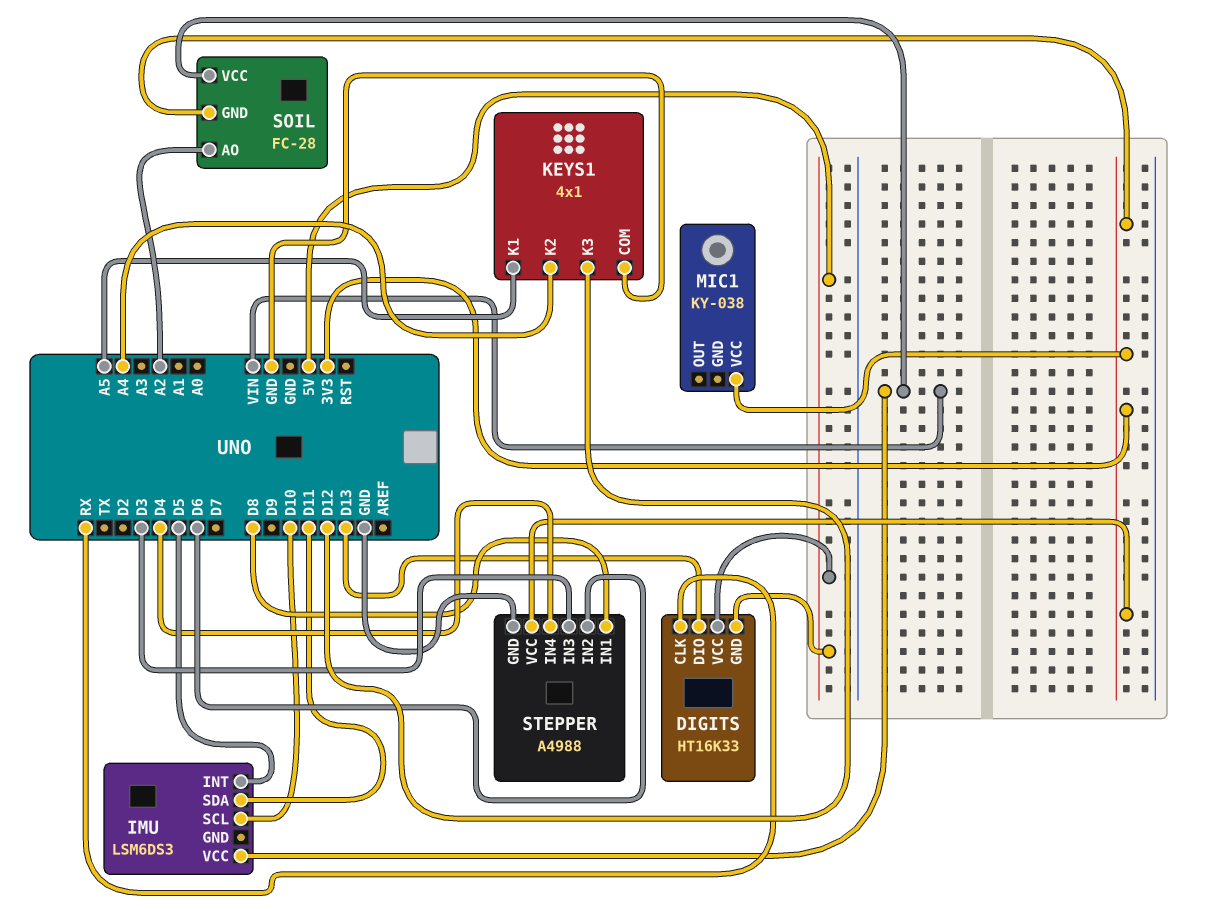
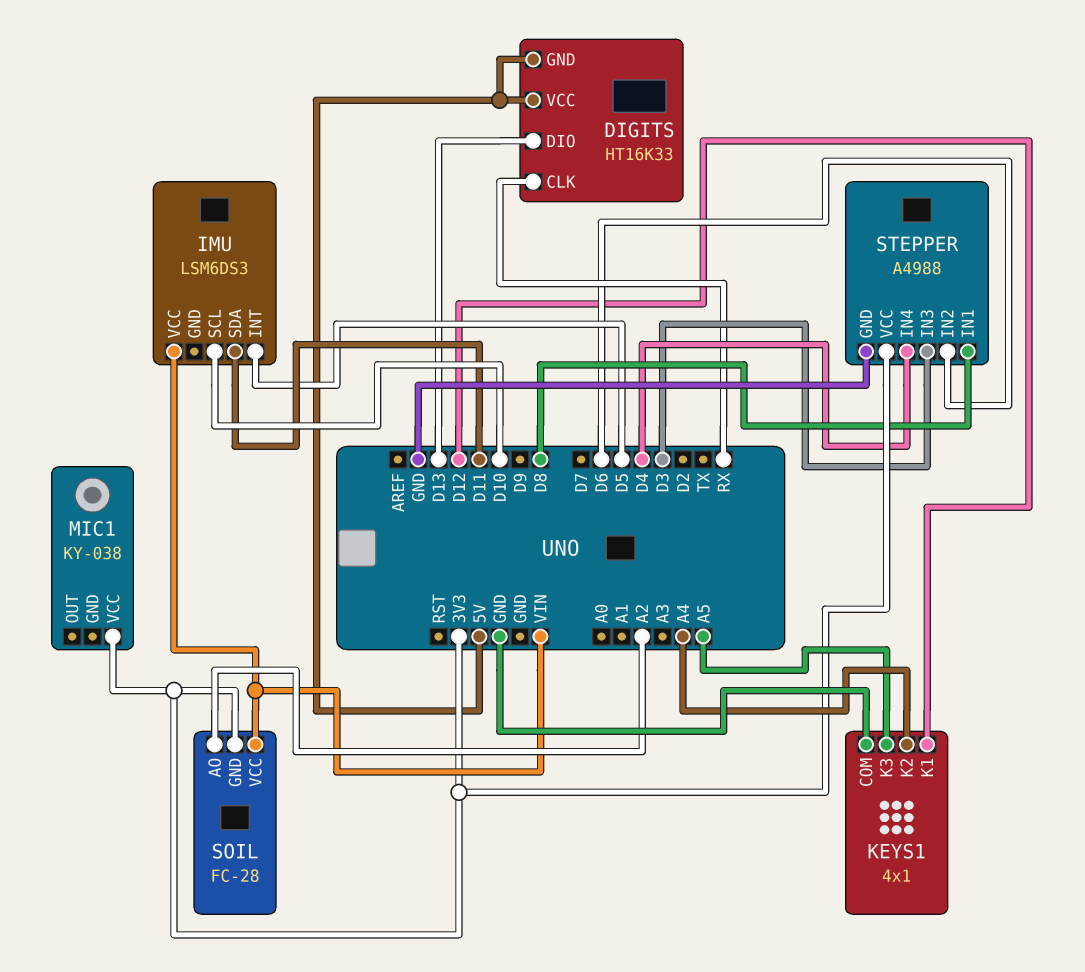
KEYS1 pin K1: A5 -> D12
KEYS1 pin K3: D12 -> A5

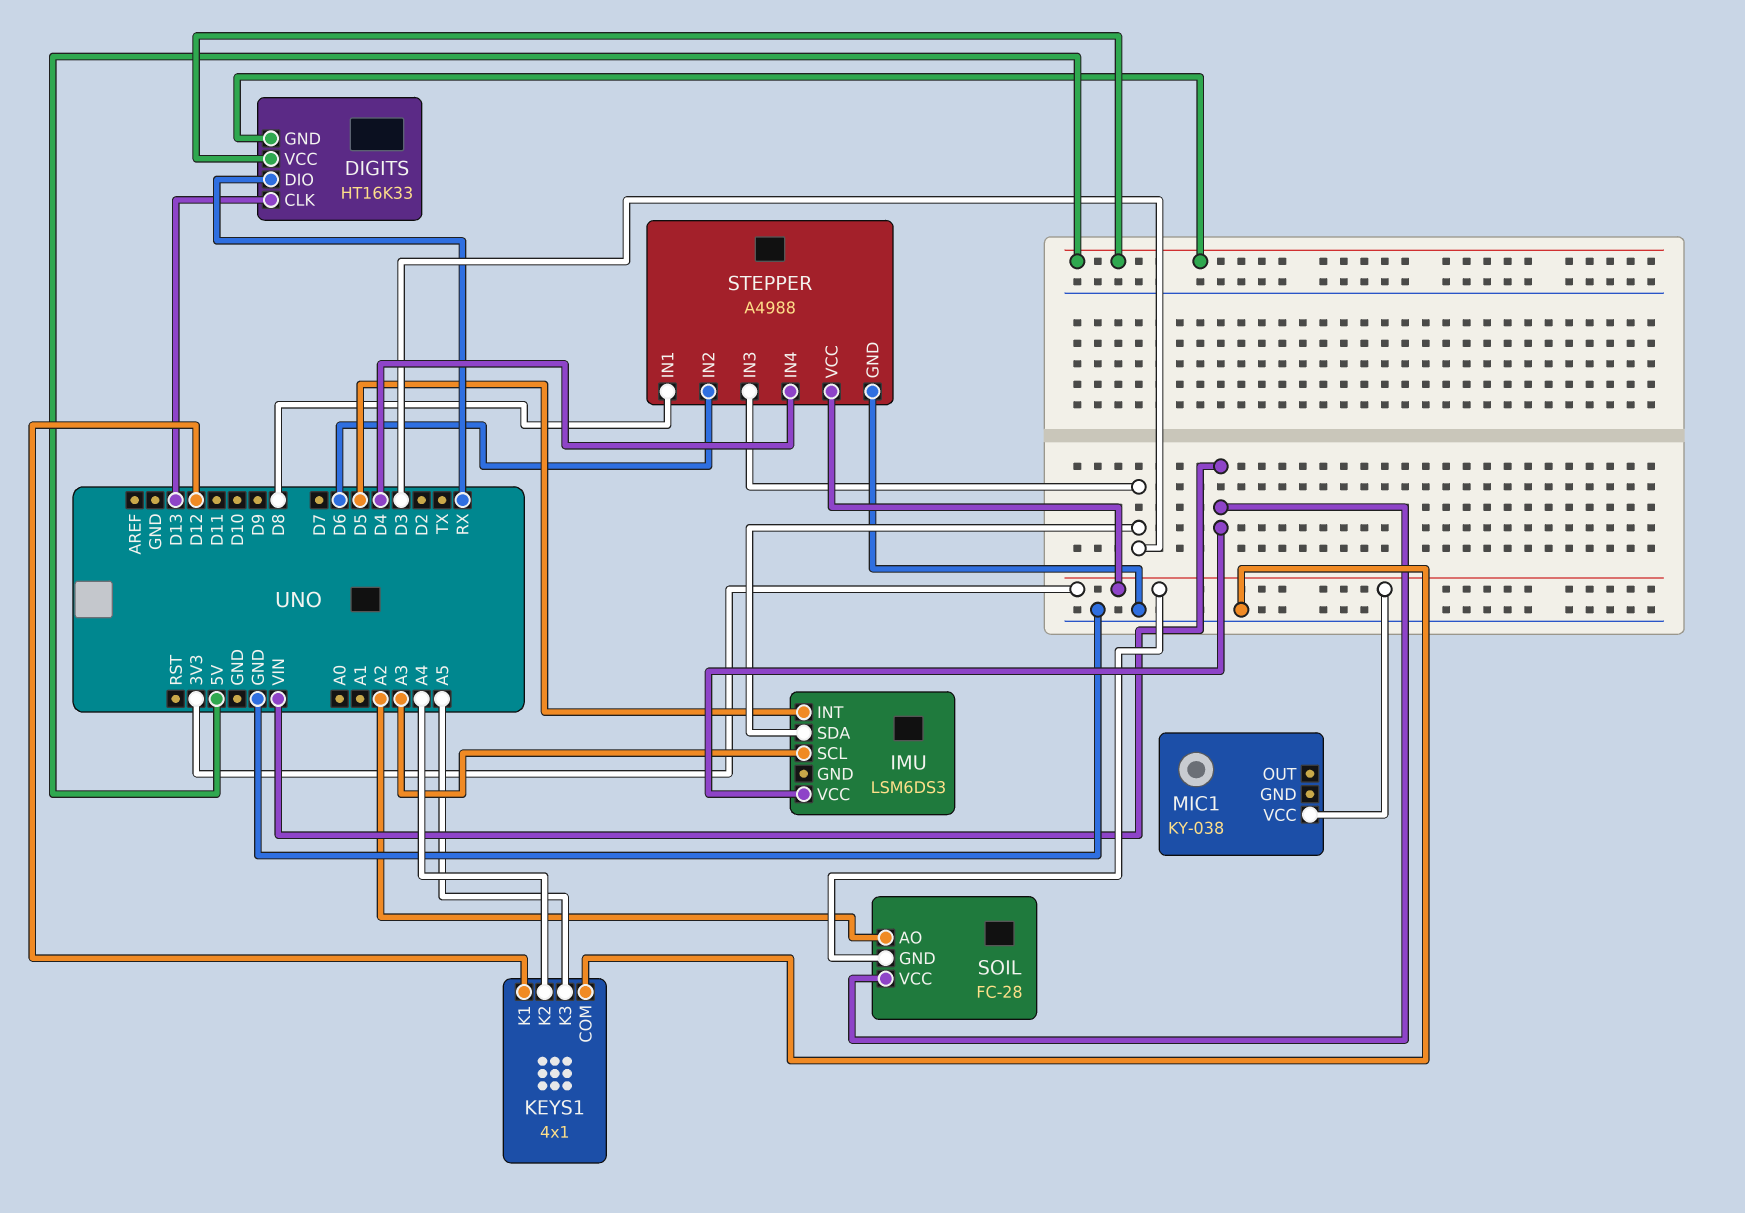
DIGITS pin CLK: RX -> D13
DIGITS pin DIO: D13 -> RX
IMU pin SCL: D10 -> A3
IMU pin SDA: D11 -> D3

